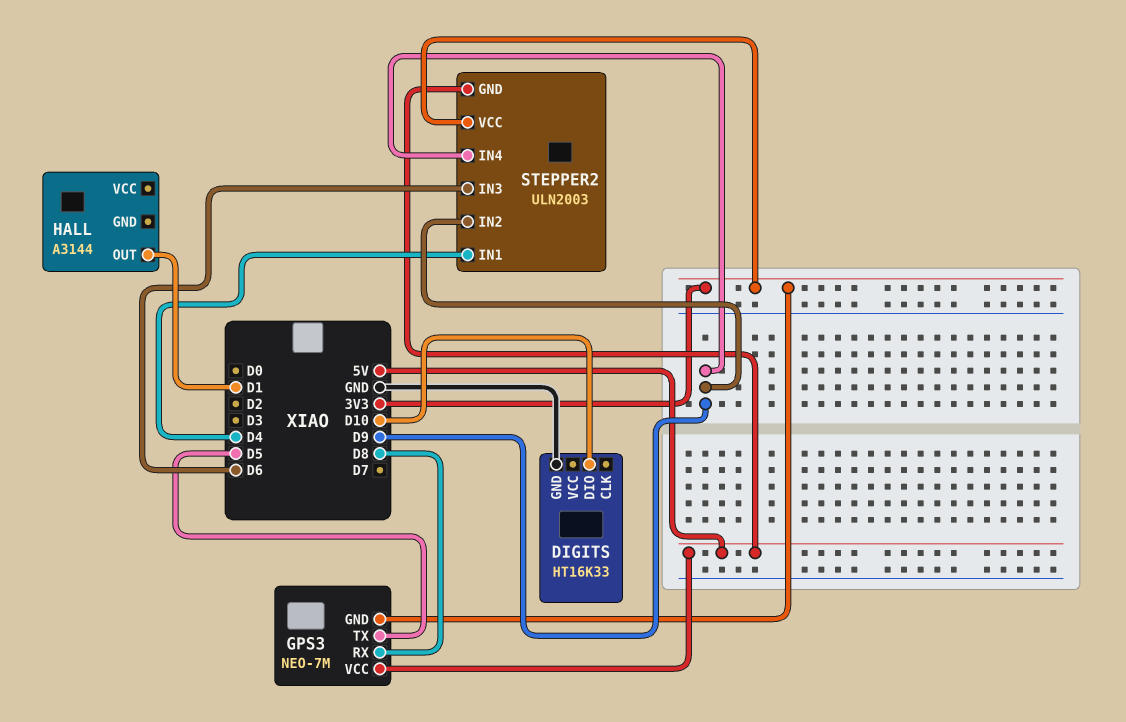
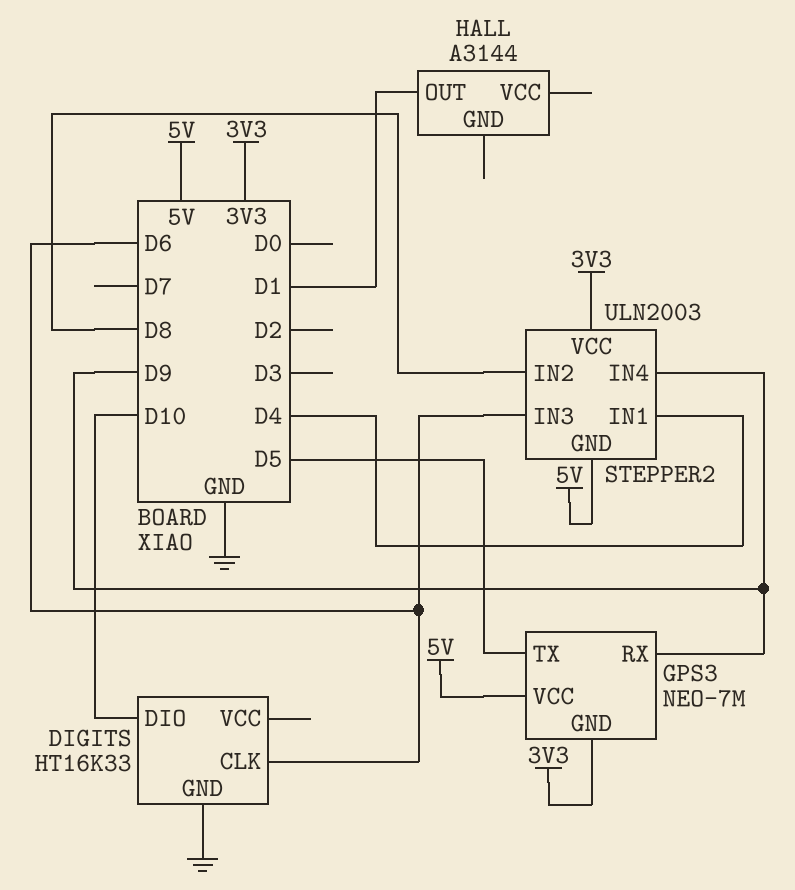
DIGITS pin CLK: none -> D6
GPS3 pin RX: D8 -> D9
STEPPER2 pin IN2: D9 -> D8

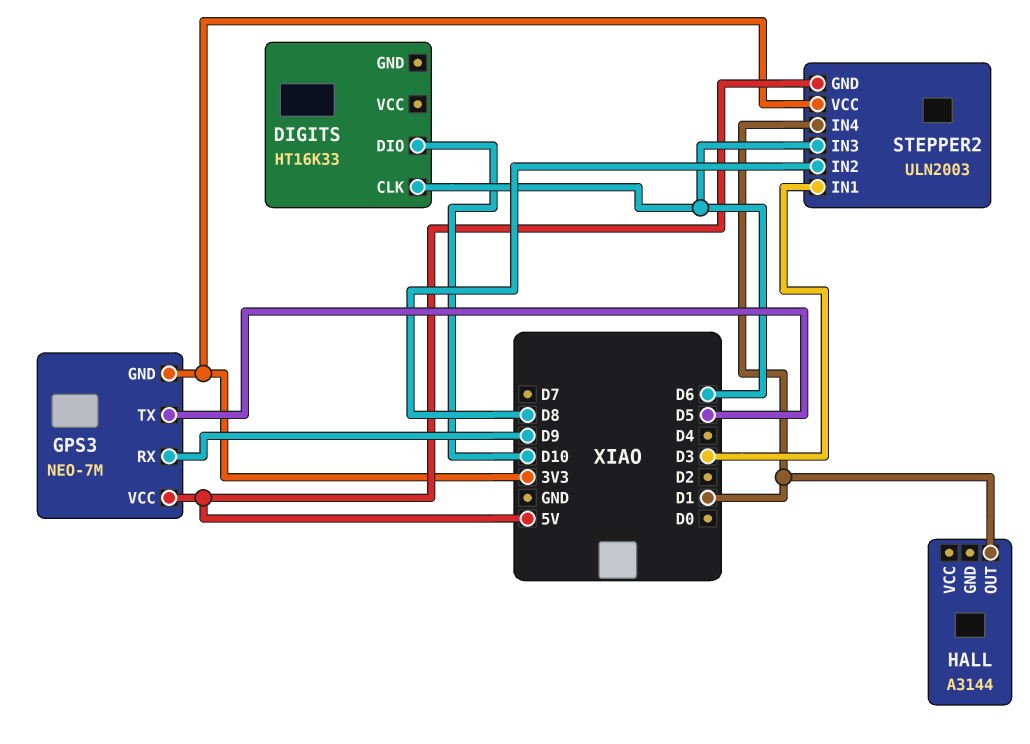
DIGITS pin GND: GND -> none
STEPPER2 pin IN1: D4 -> D3
STEPPER2 pin IN4: D9 -> D1

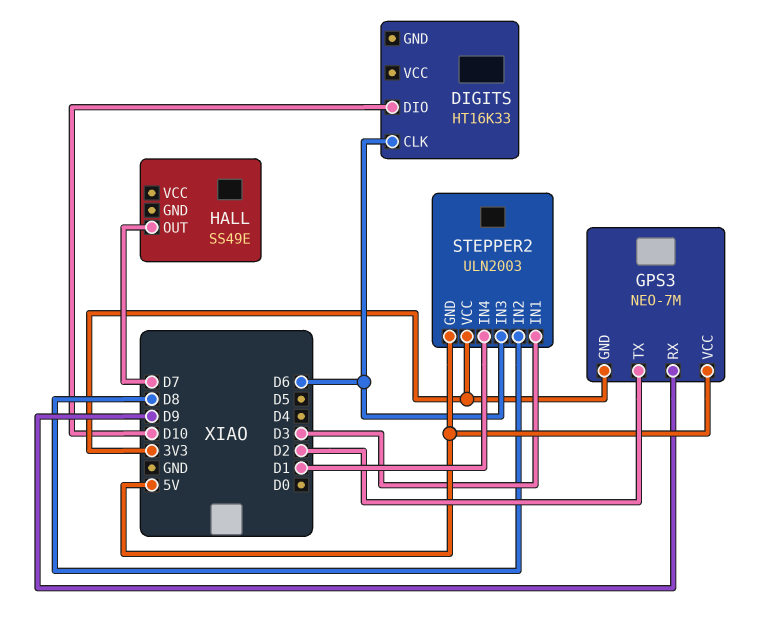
GPS3 pin TX: D5 -> D2
HALL: A3144 -> SS49E
HALL pin OUT: D1 -> D7

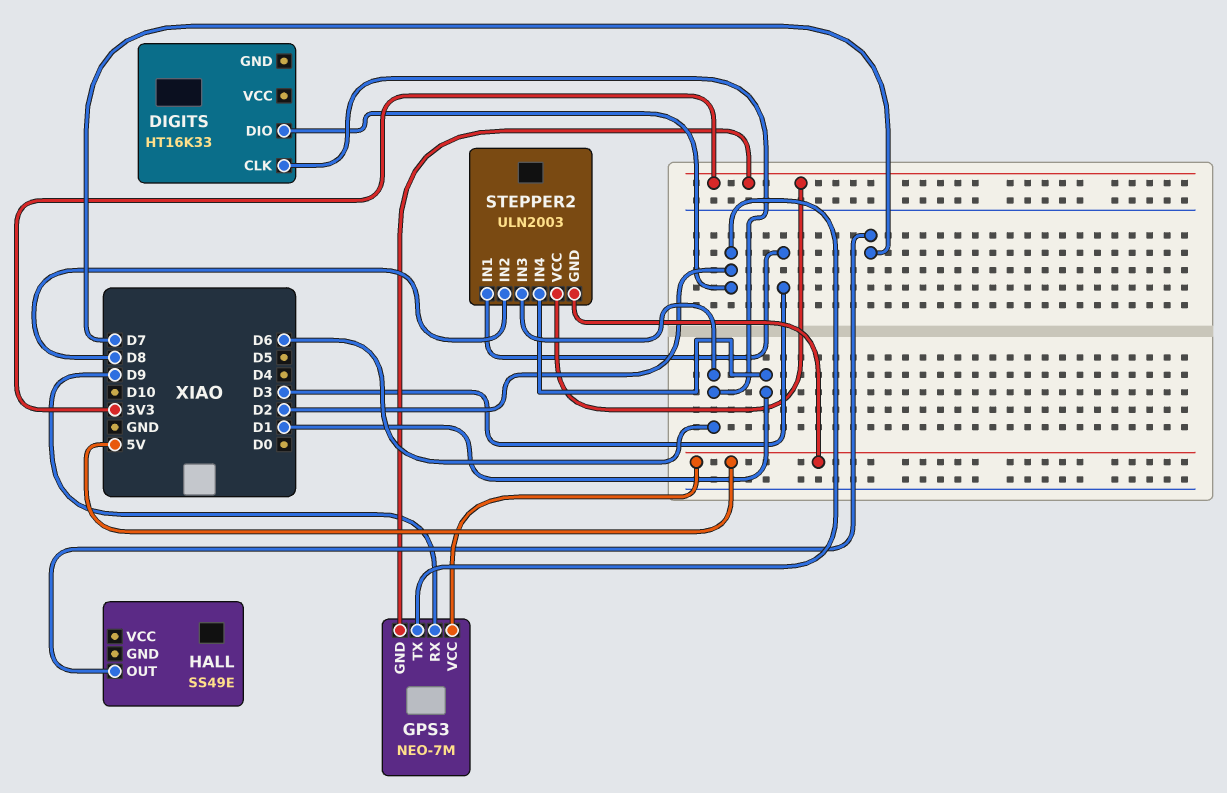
DIGITS pin DIO: D10 -> D2

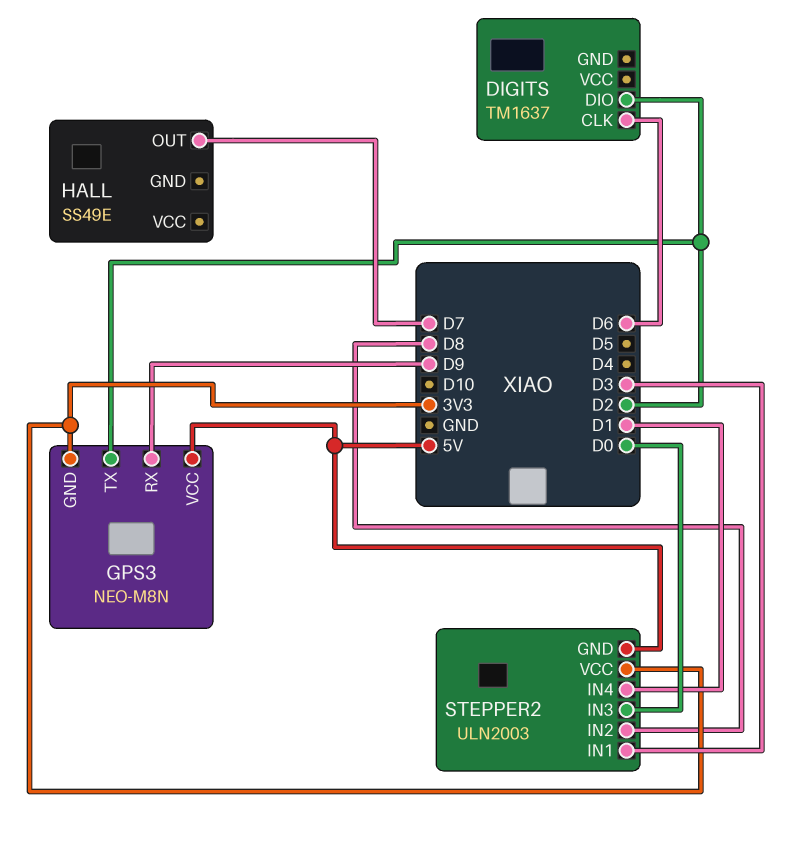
DIGITS: HT16K33 -> TM1637
GPS3: NEO-7M -> NEO-M8N
STEPPER2 pin IN3: D6 -> D0

